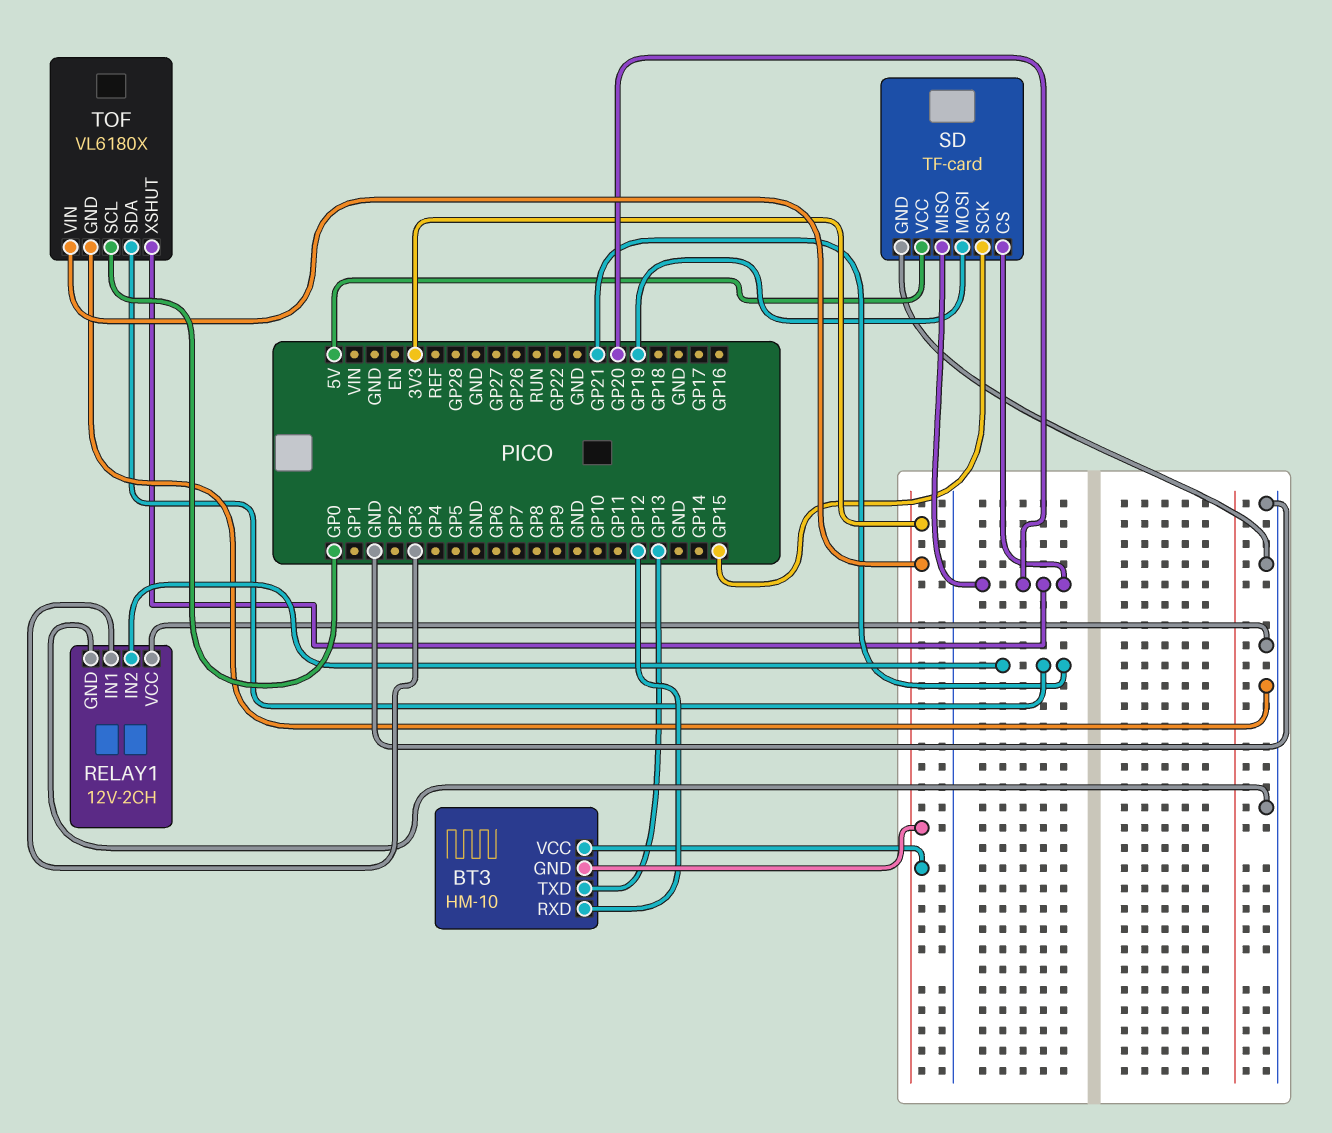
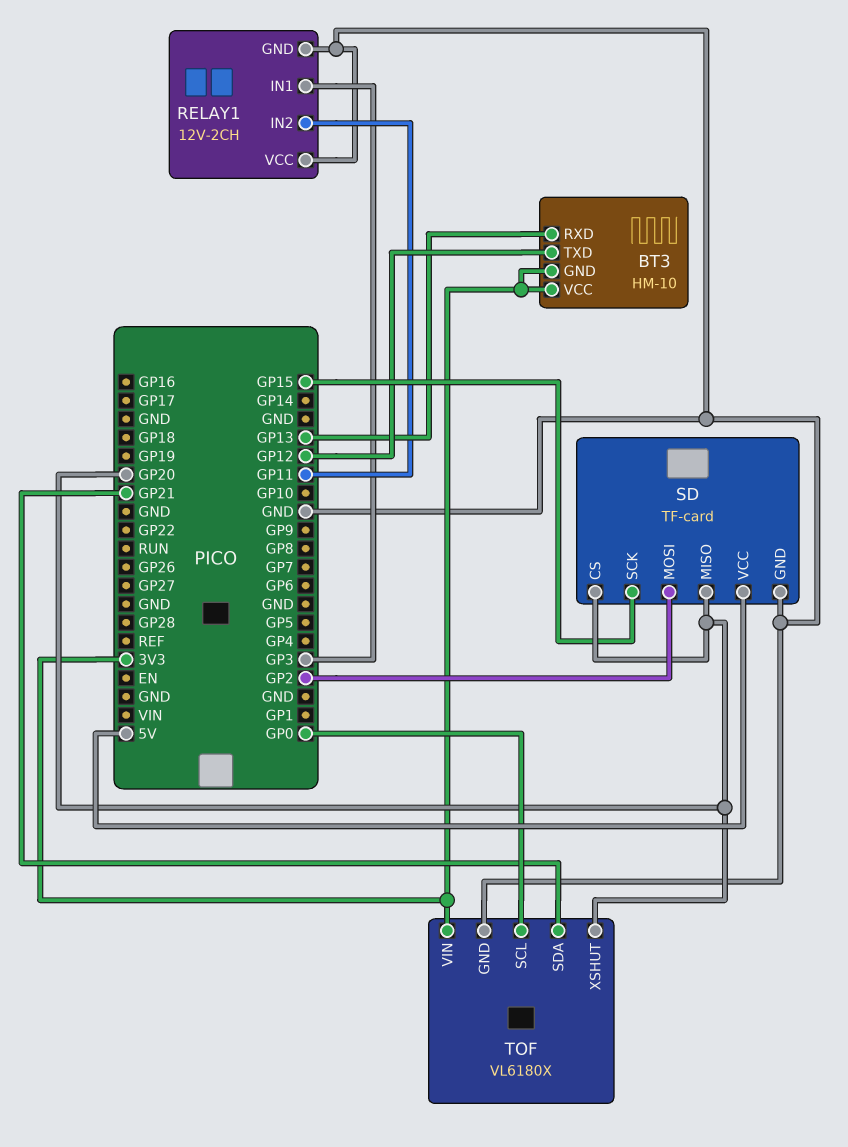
BT3 pin RXD: GP12 -> GP13
BT3 pin TXD: GP13 -> GP12
RELAY1 pin IN2: GP21 -> GP11
SD pin MOSI: GP19 -> GP2

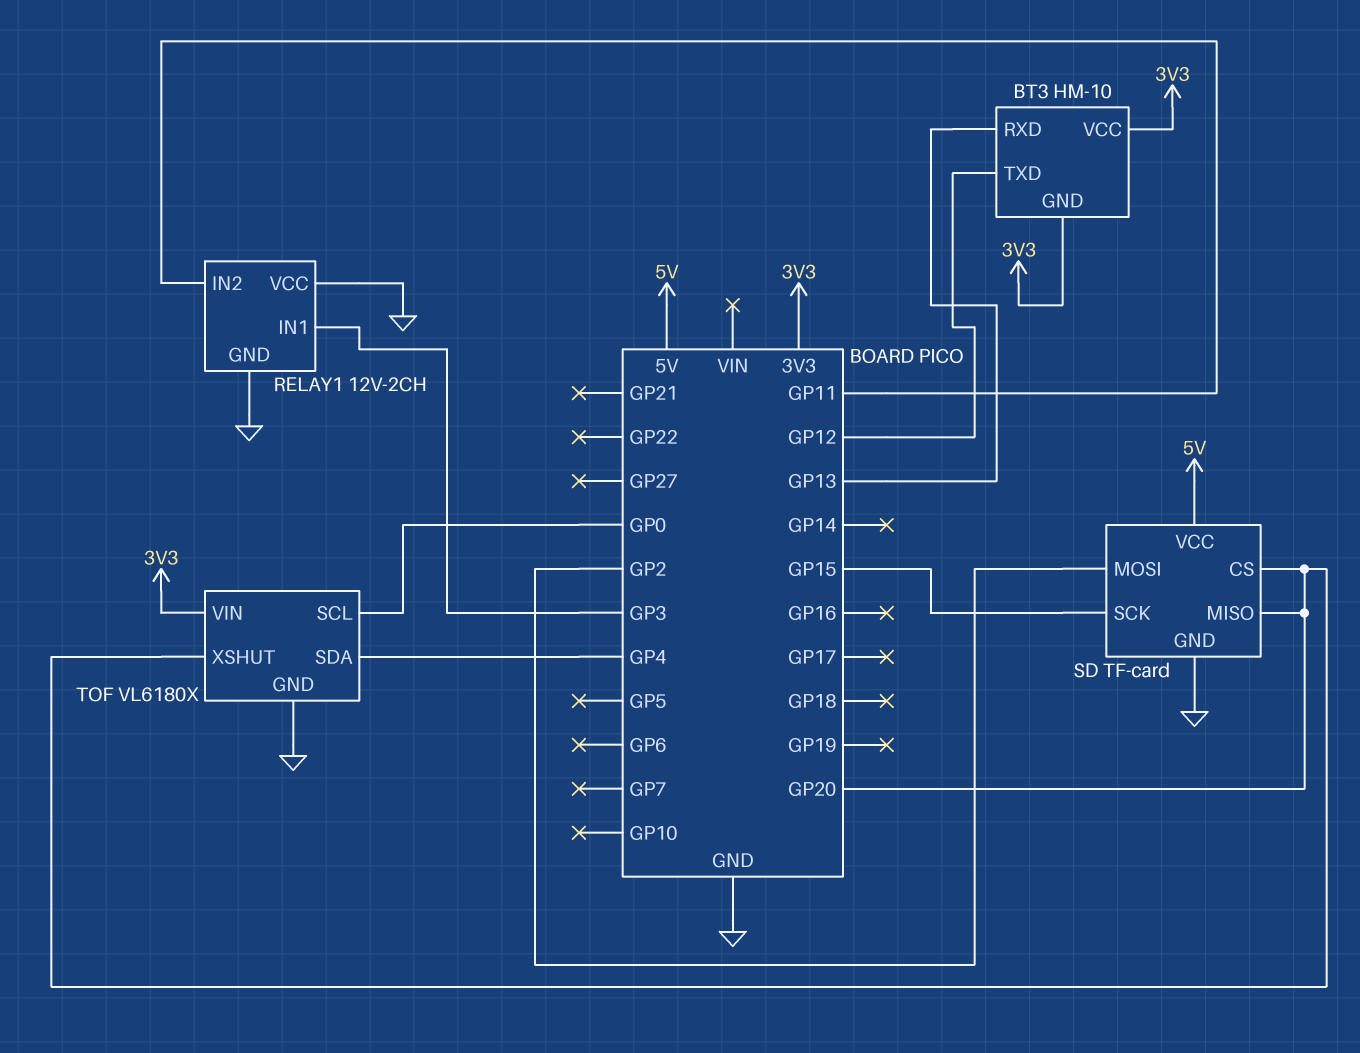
TOF pin SDA: GP21 -> GP4

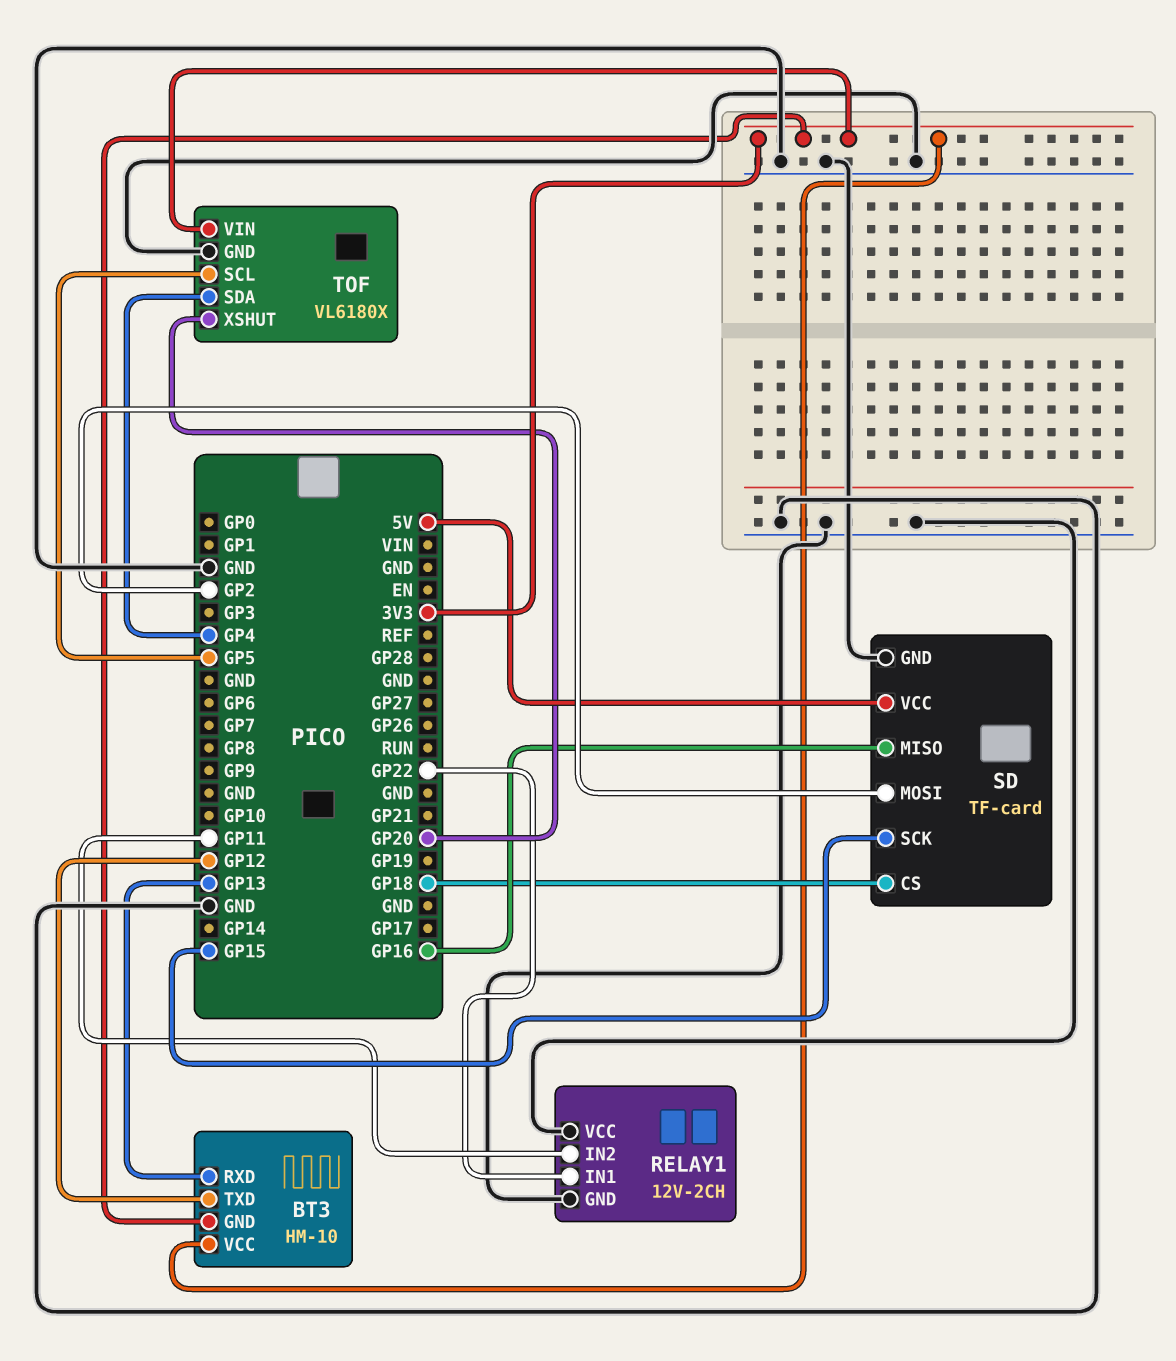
RELAY1 pin IN1: GP3 -> GP22
SD pin CS: GP20 -> GP18
SD pin MISO: GP20 -> GP16
TOF pin SCL: GP0 -> GP5

